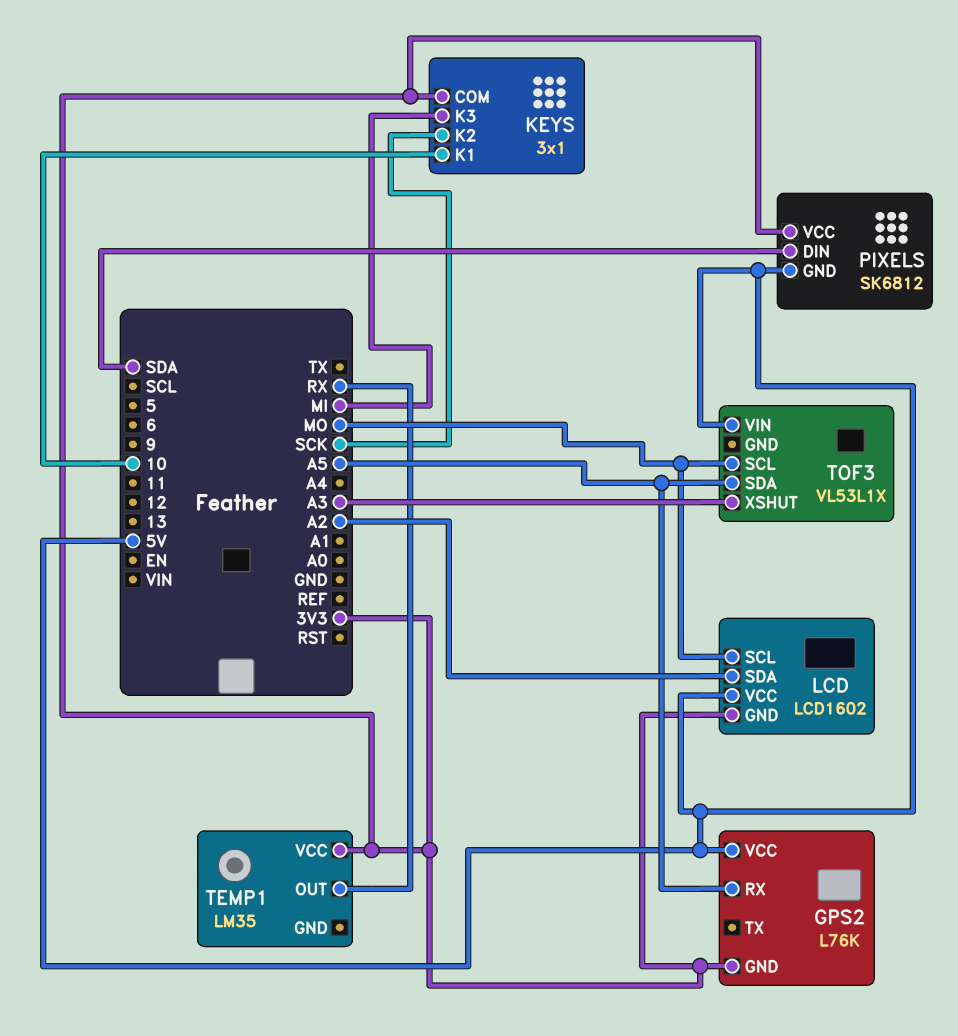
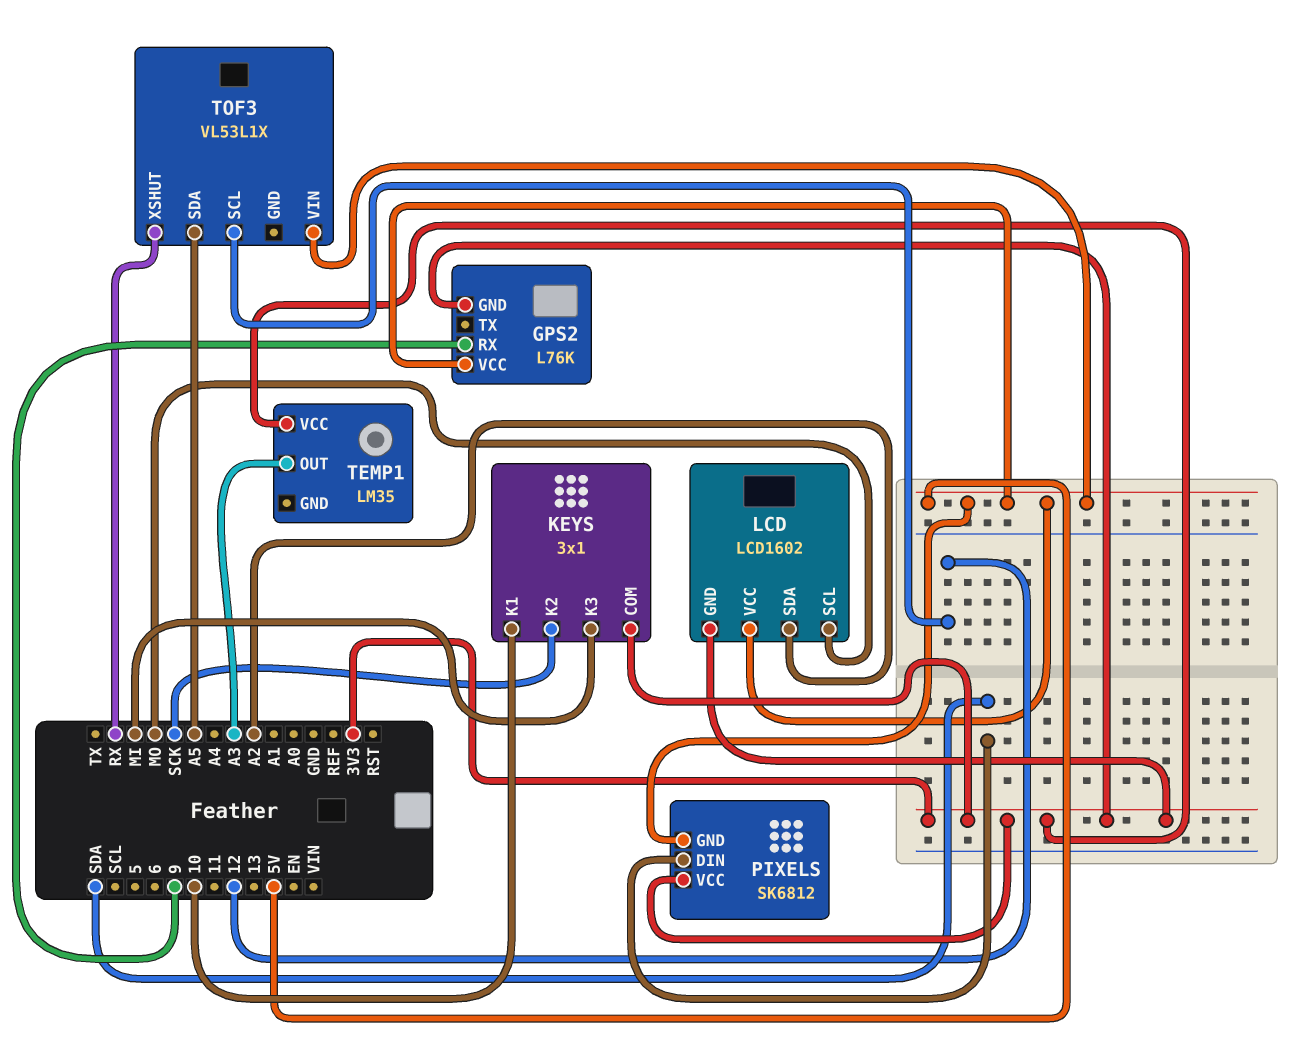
GPS2 pin RX: A5 -> 9
TEMP1 pin OUT: RX -> A3
TOF3 pin SCL: MO -> 12
TOF3 pin XSHUT: A3 -> RX

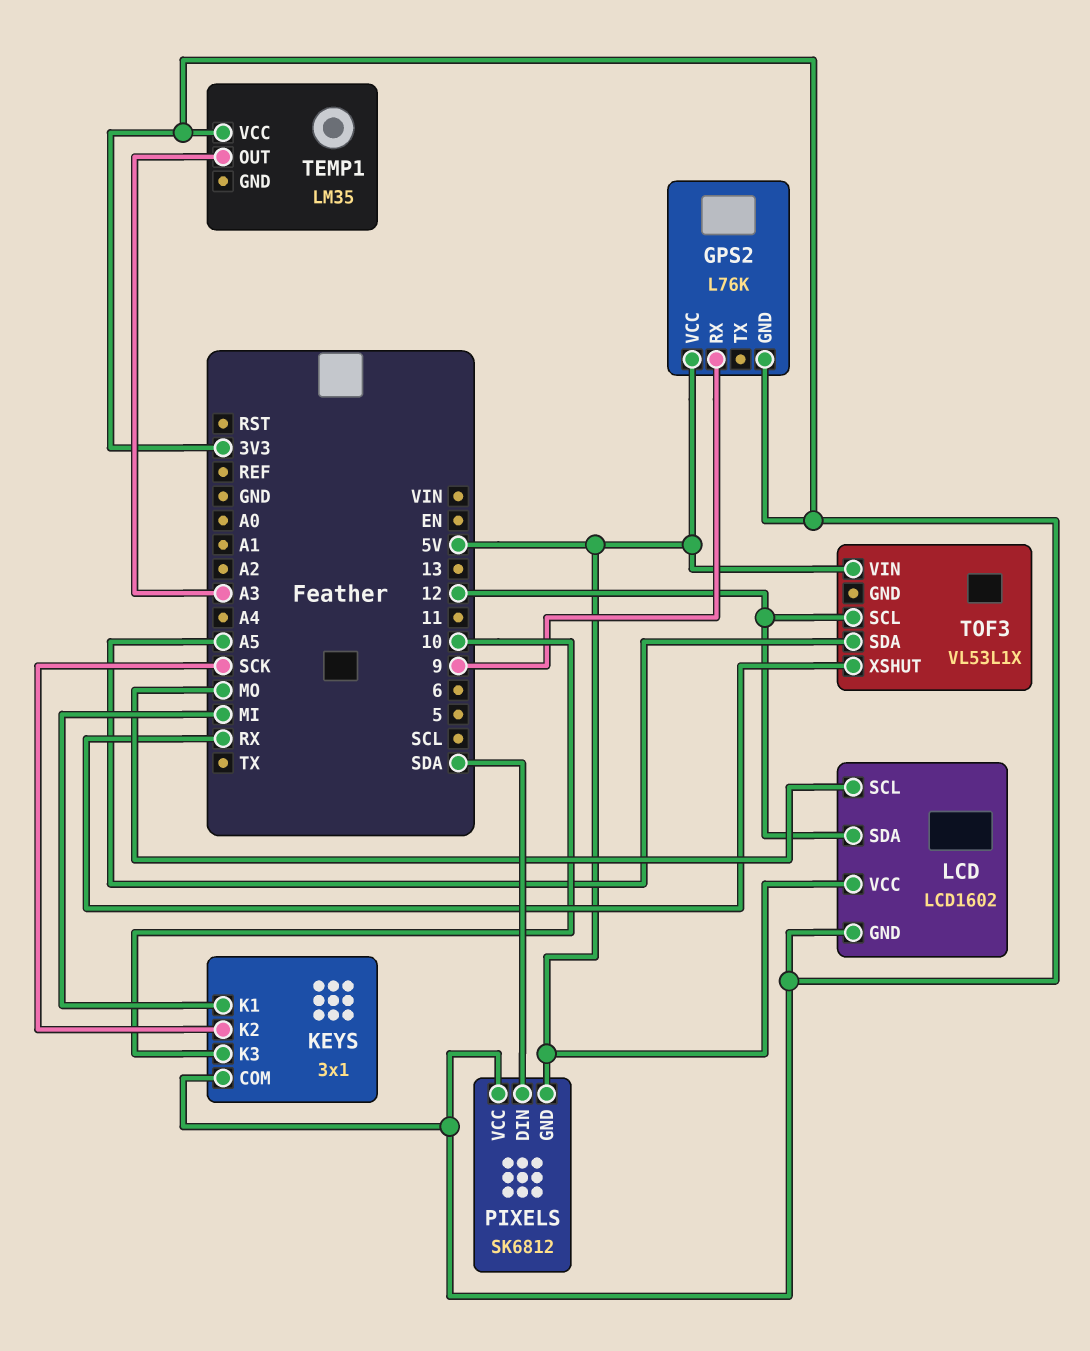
KEYS pin K1: 10 -> MI
KEYS pin K3: MI -> 10
LCD pin SDA: A2 -> 12

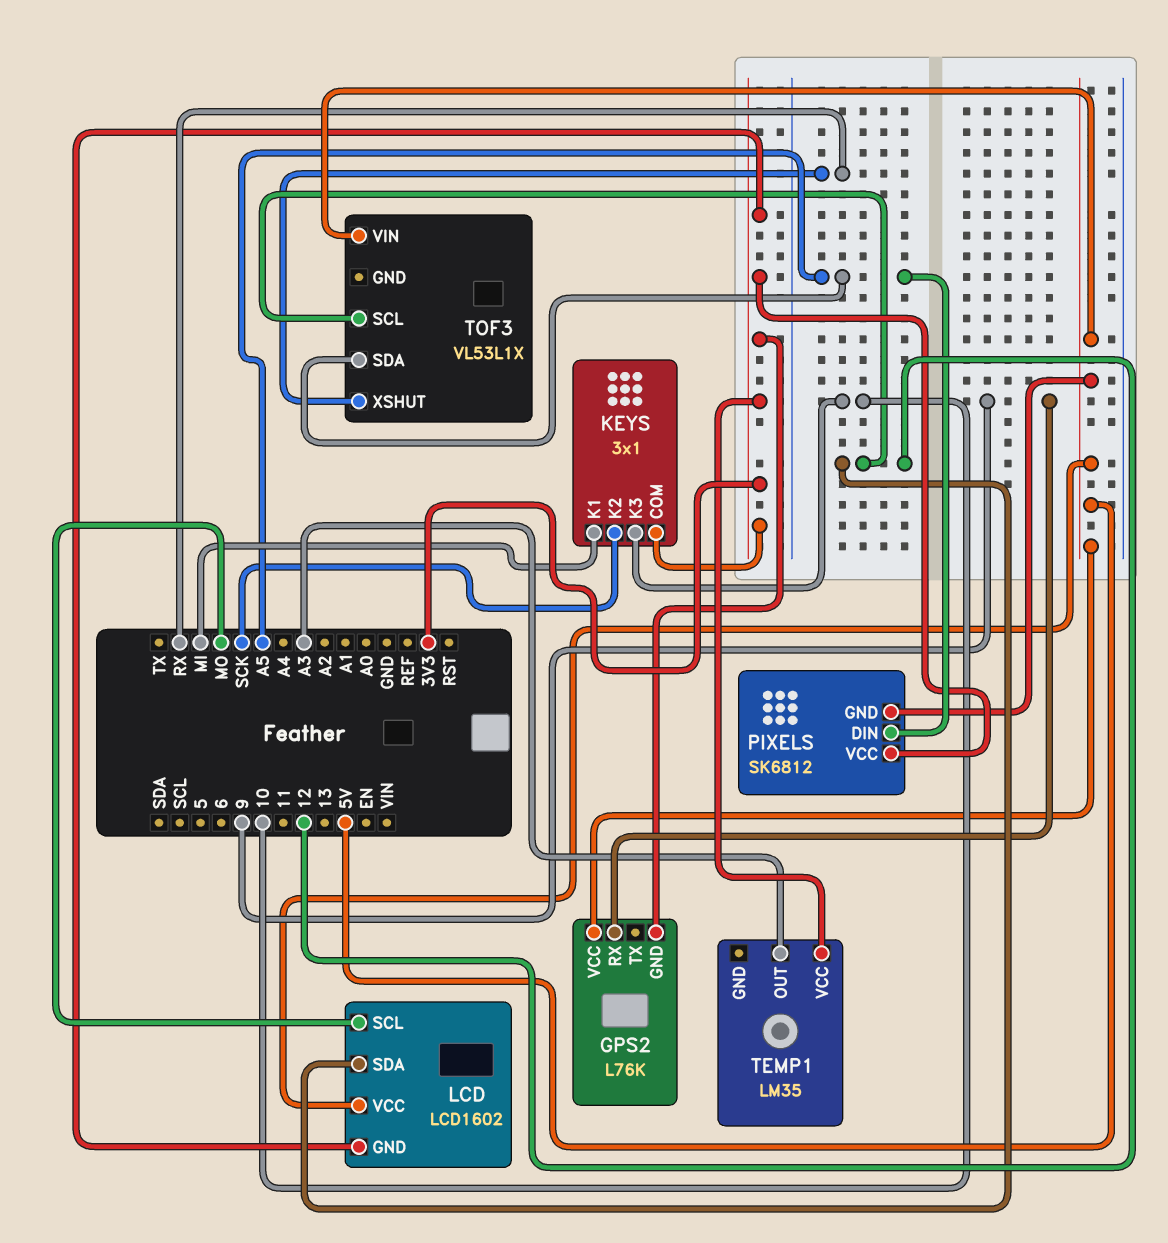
PIXELS pin DIN: SDA -> A5

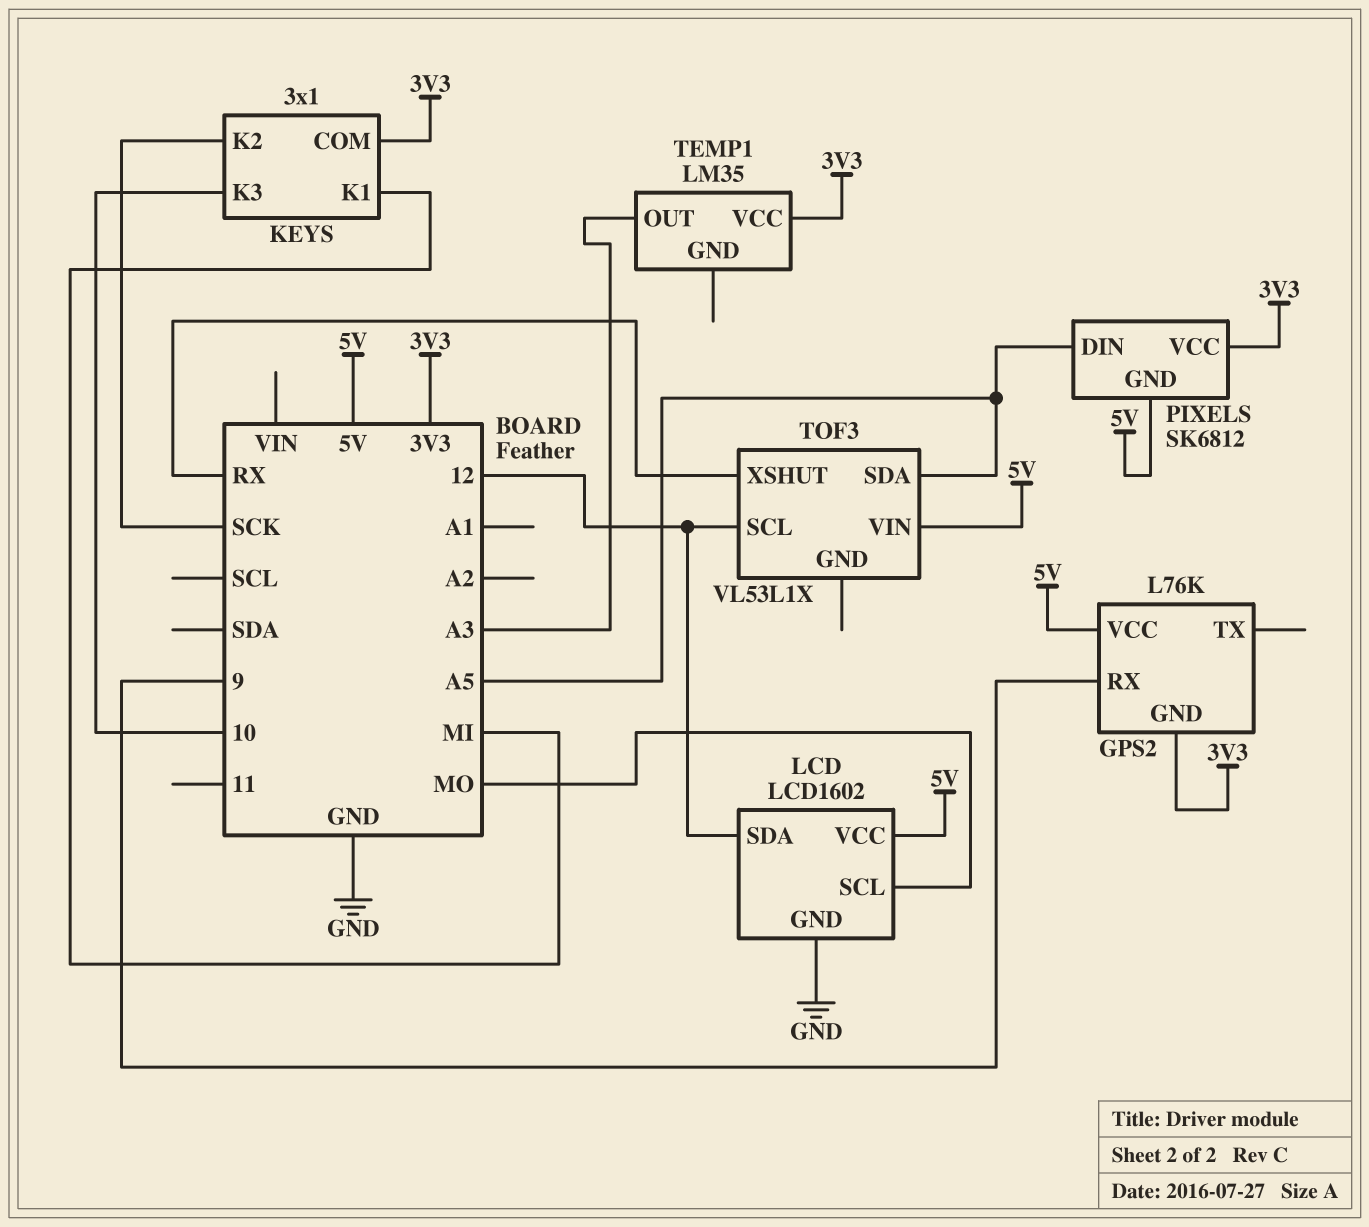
LCD pin GND: 3V3 -> GND

